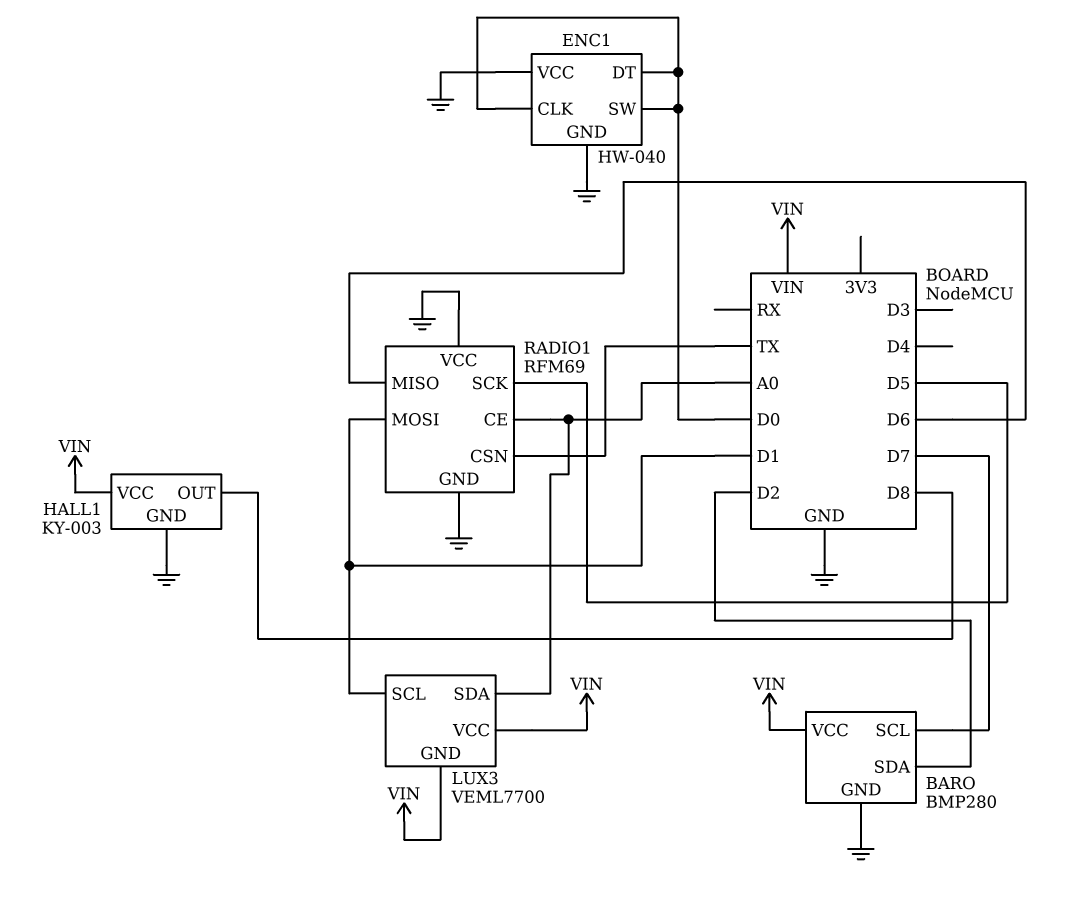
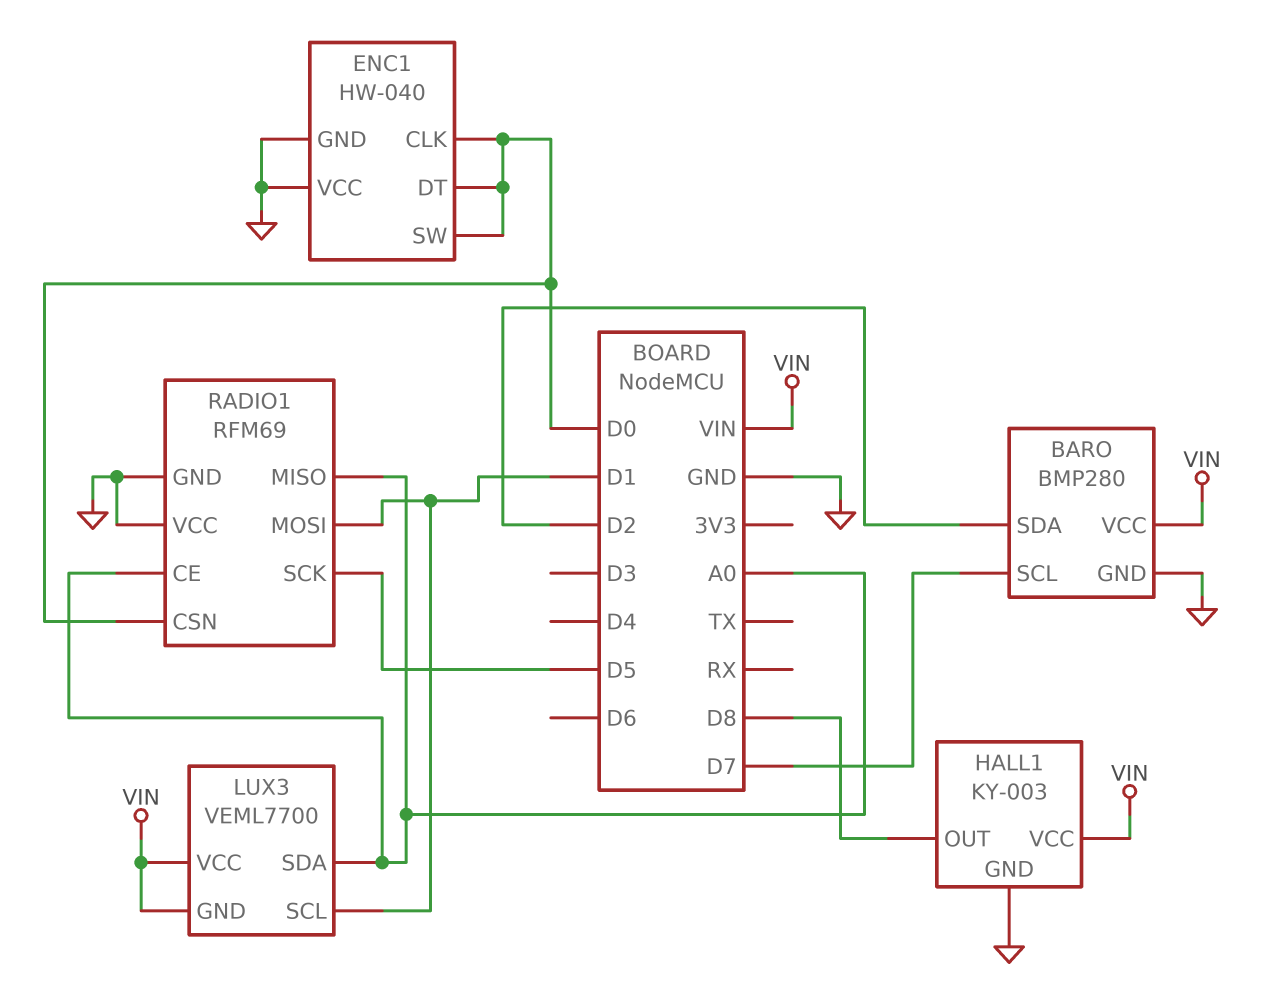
RADIO1 pin CSN: TX -> D0
RADIO1 pin MISO: D6 -> A0

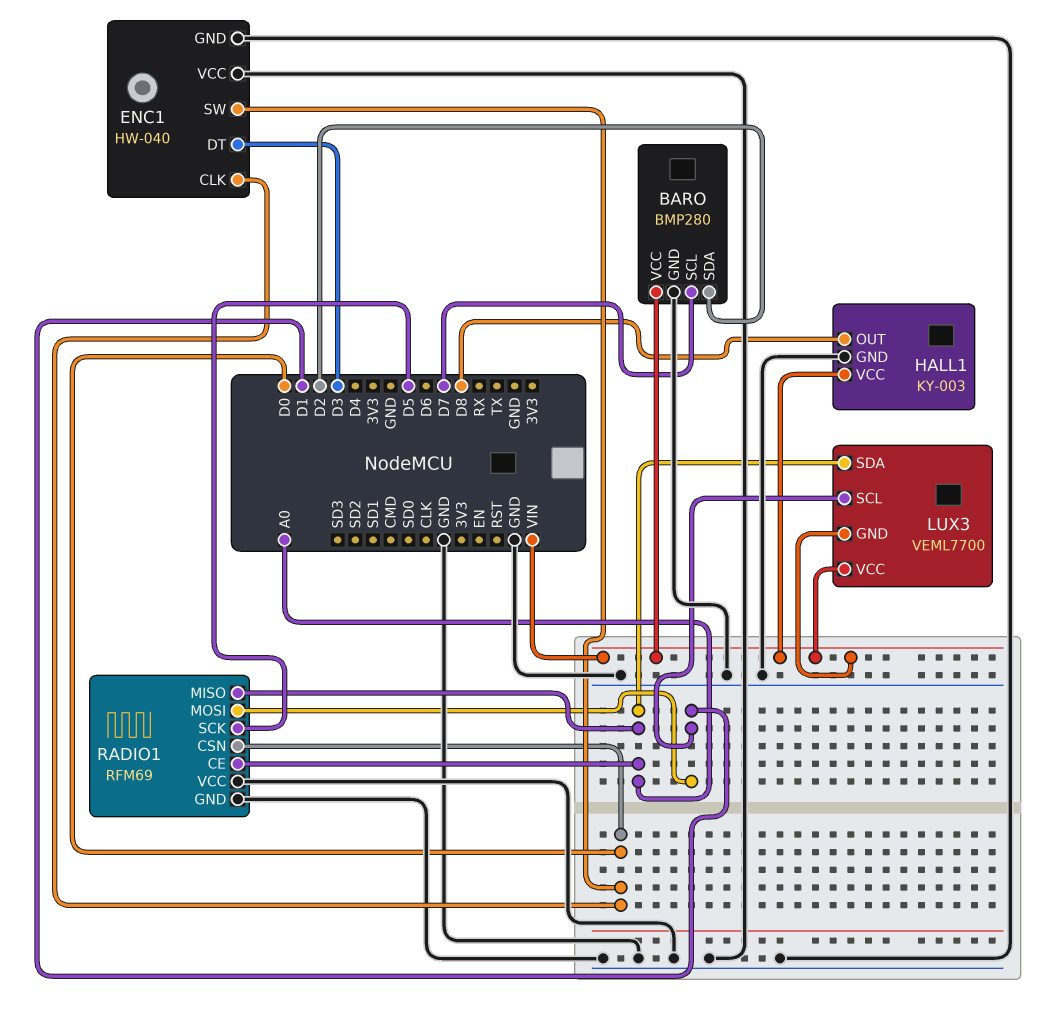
ENC1 pin DT: D0 -> D3

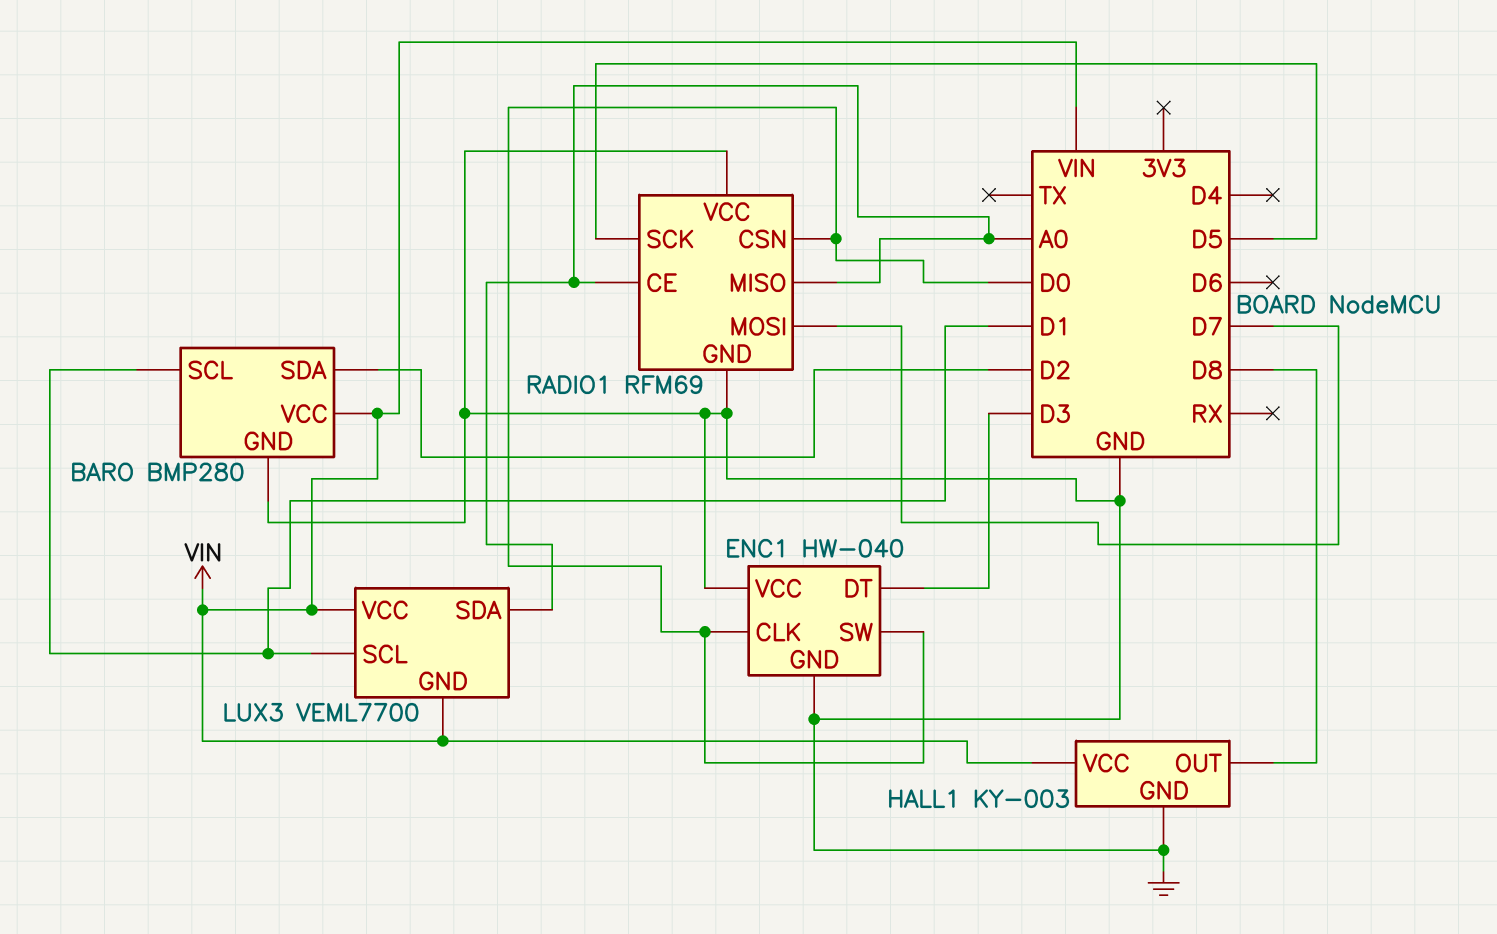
BARO pin SCL: D7 -> D1
RADIO1 pin MOSI: D1 -> D7

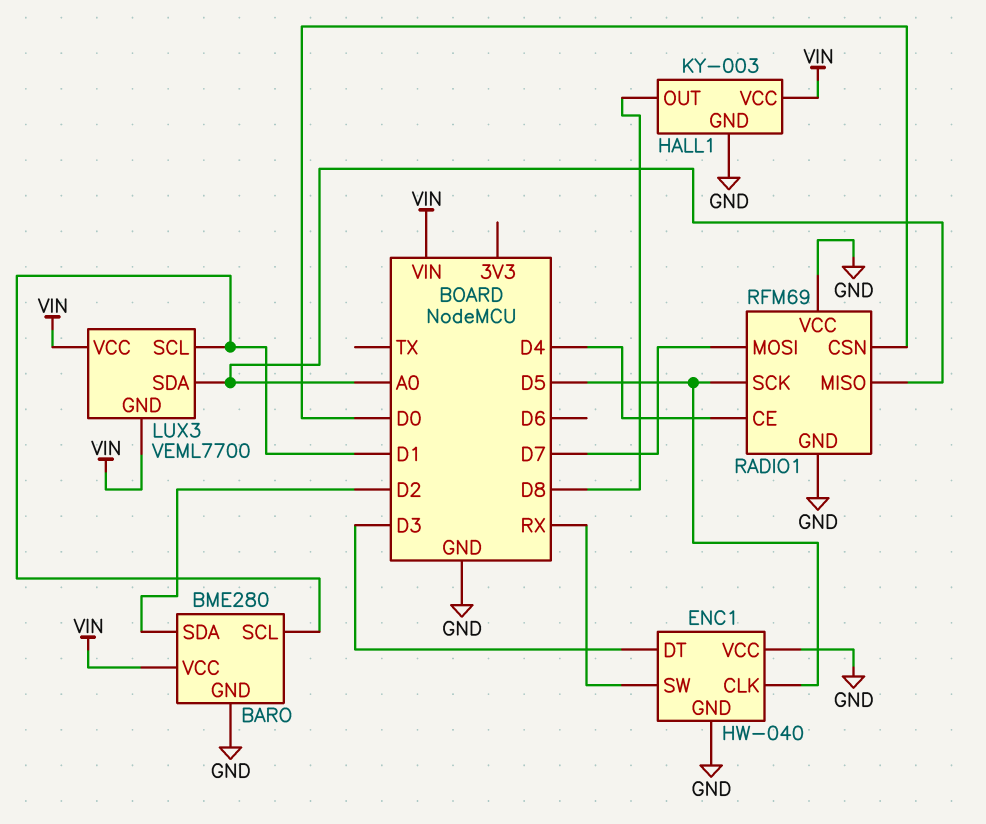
BARO: BMP280 -> BME280
ENC1 pin CLK: D0 -> D5
ENC1 pin SW: D0 -> RX
RADIO1 pin CE: A0 -> D4

